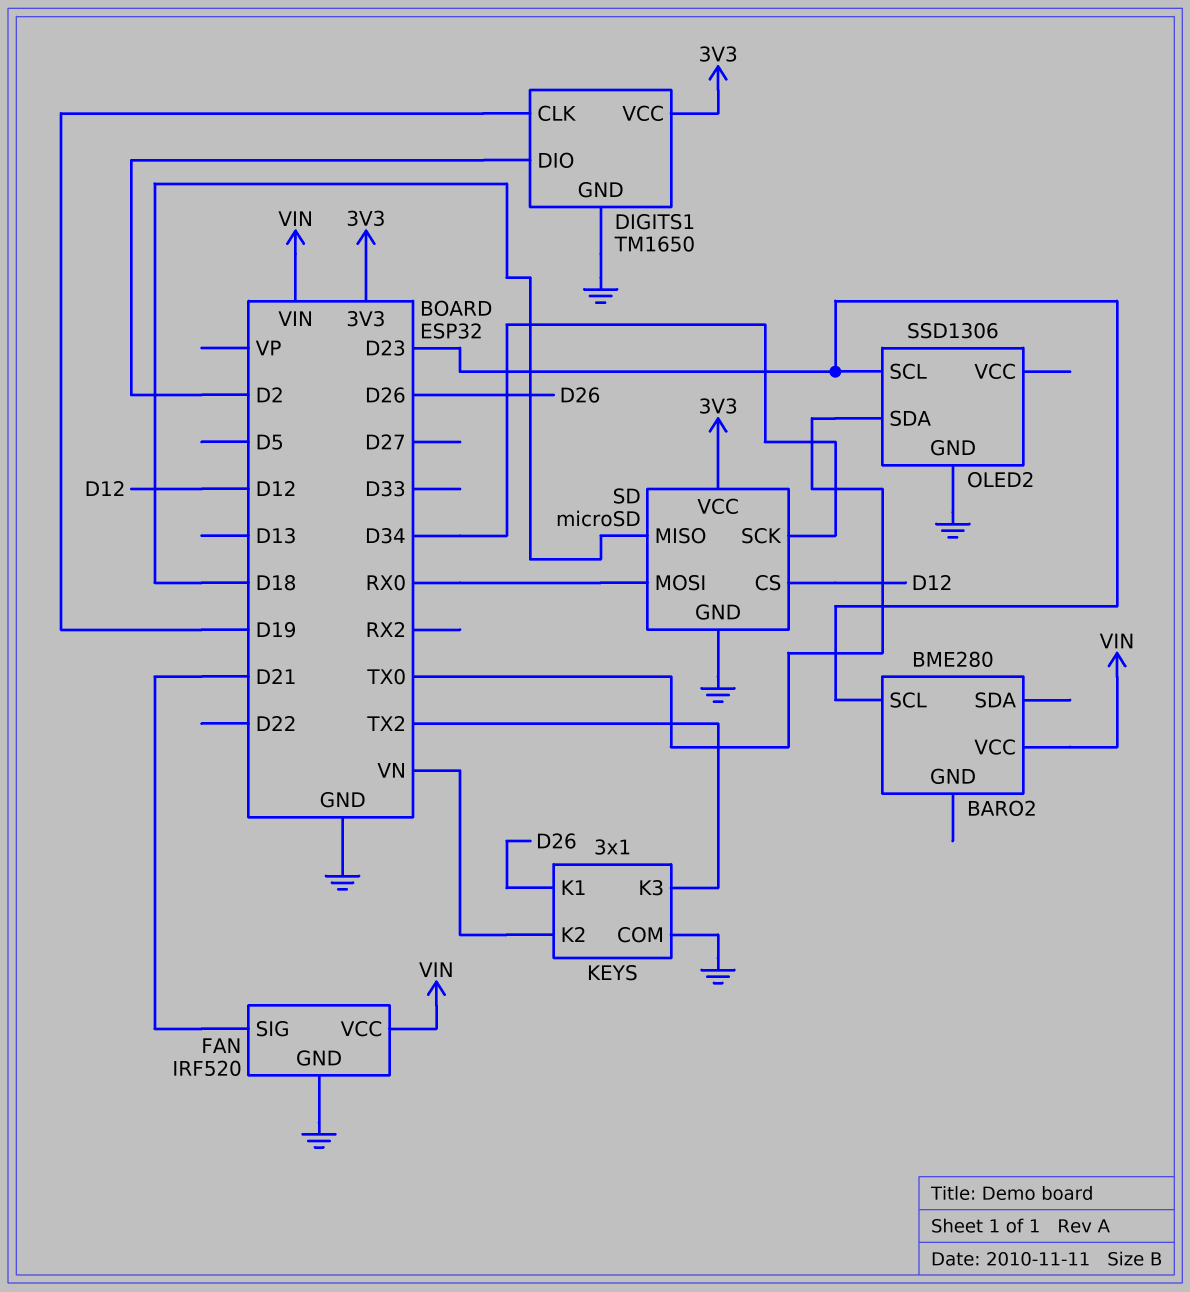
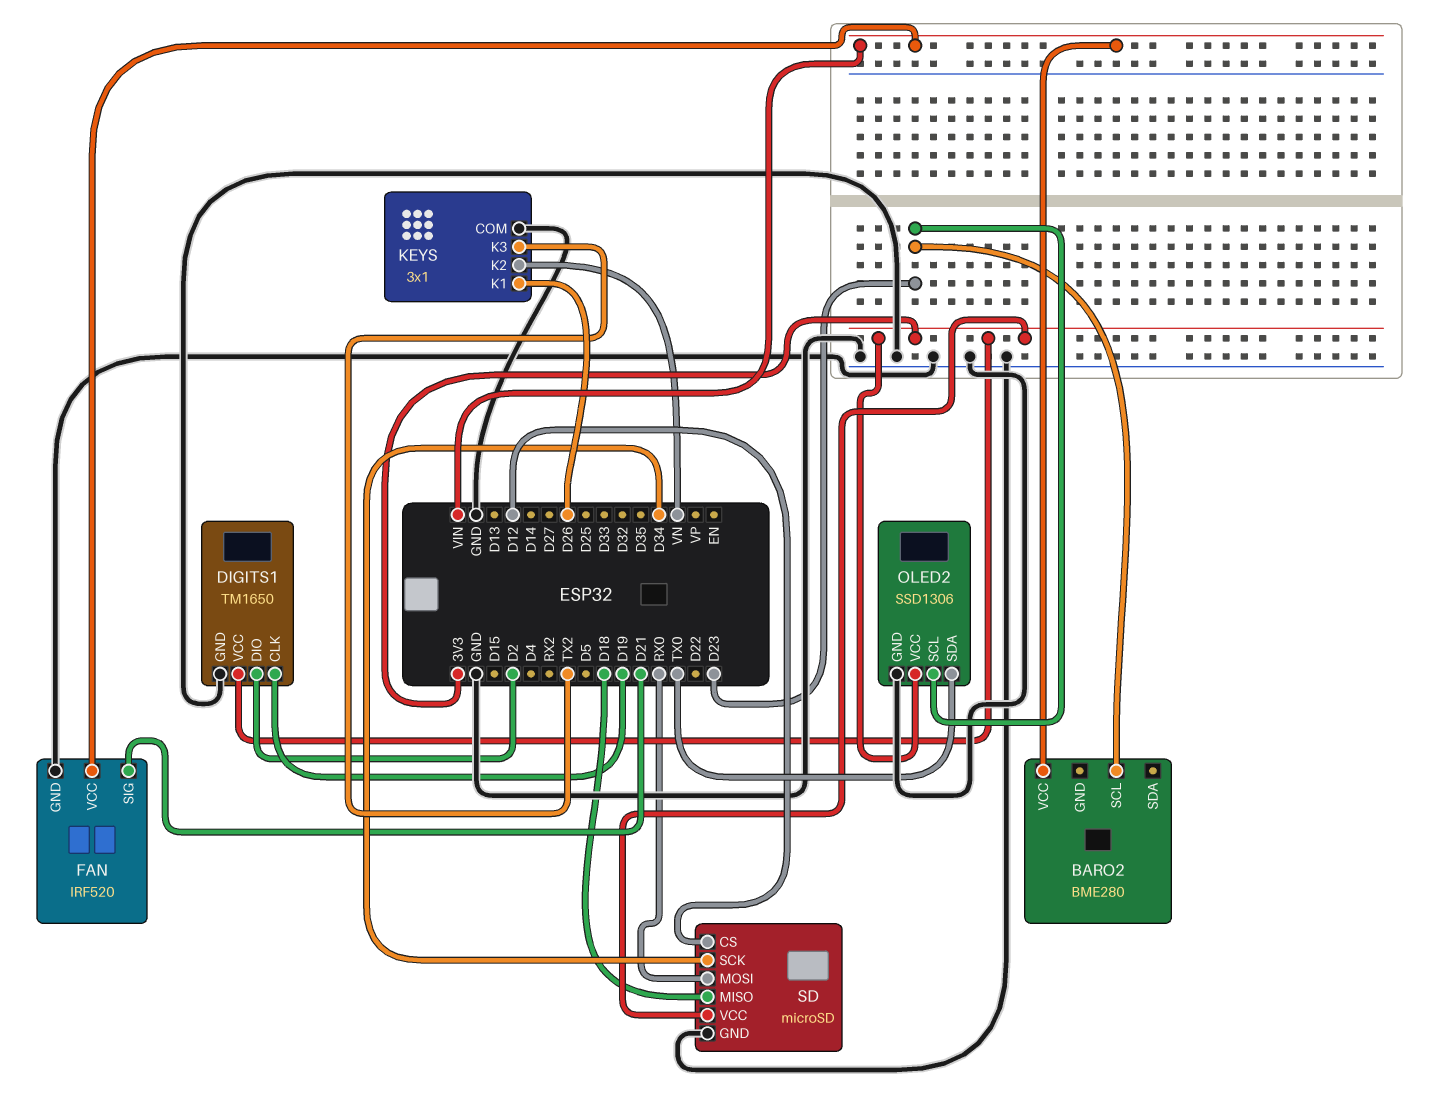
OLED2 pin VCC: none -> 3V3

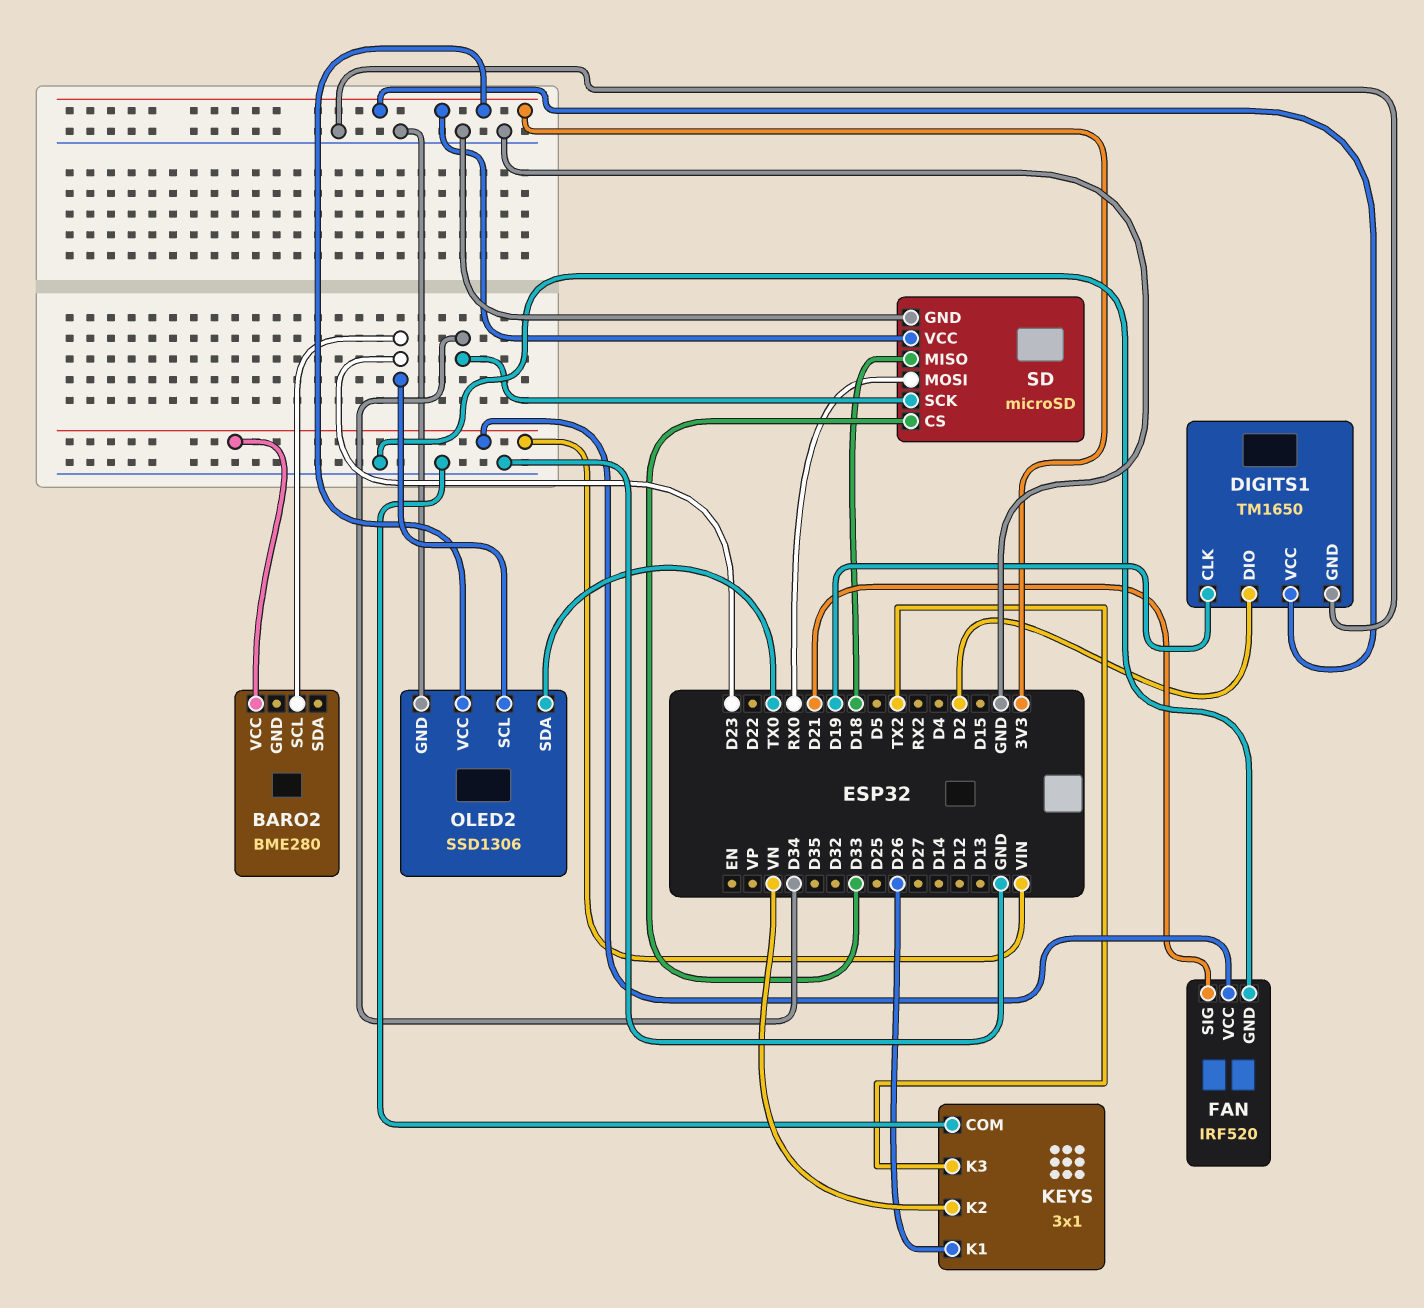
SD pin CS: D12 -> D33

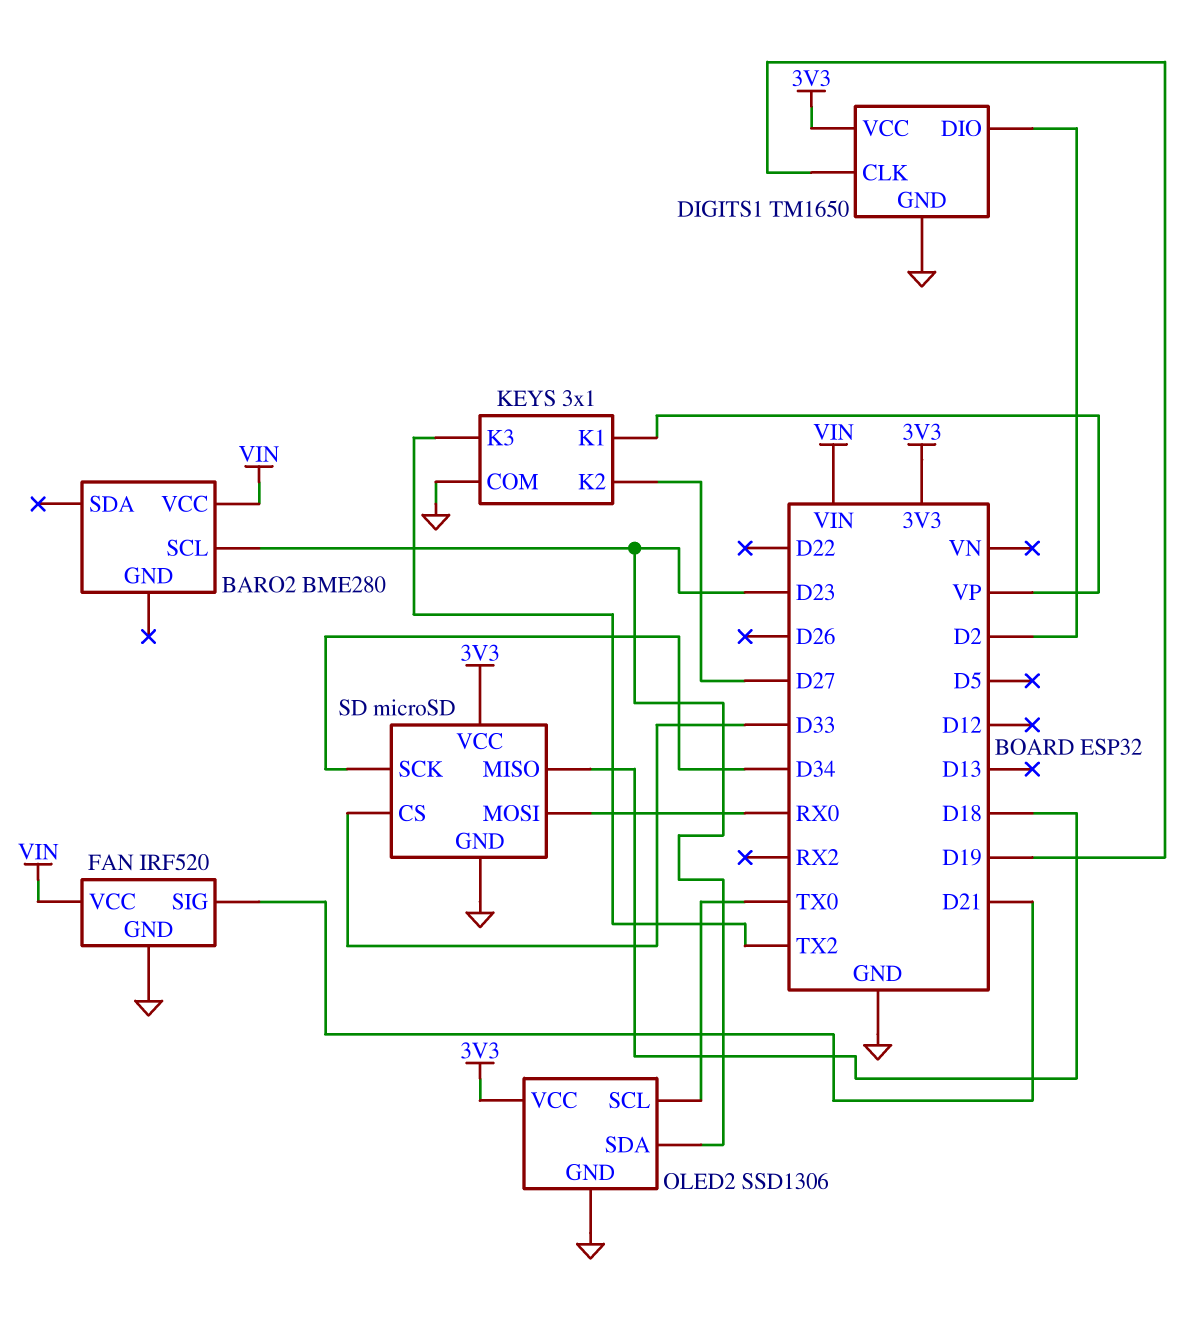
KEYS pin K1: D26 -> VP
KEYS pin K2: VN -> D27
OLED2 pin SCL: D23 -> TX0
OLED2 pin SDA: TX0 -> D23

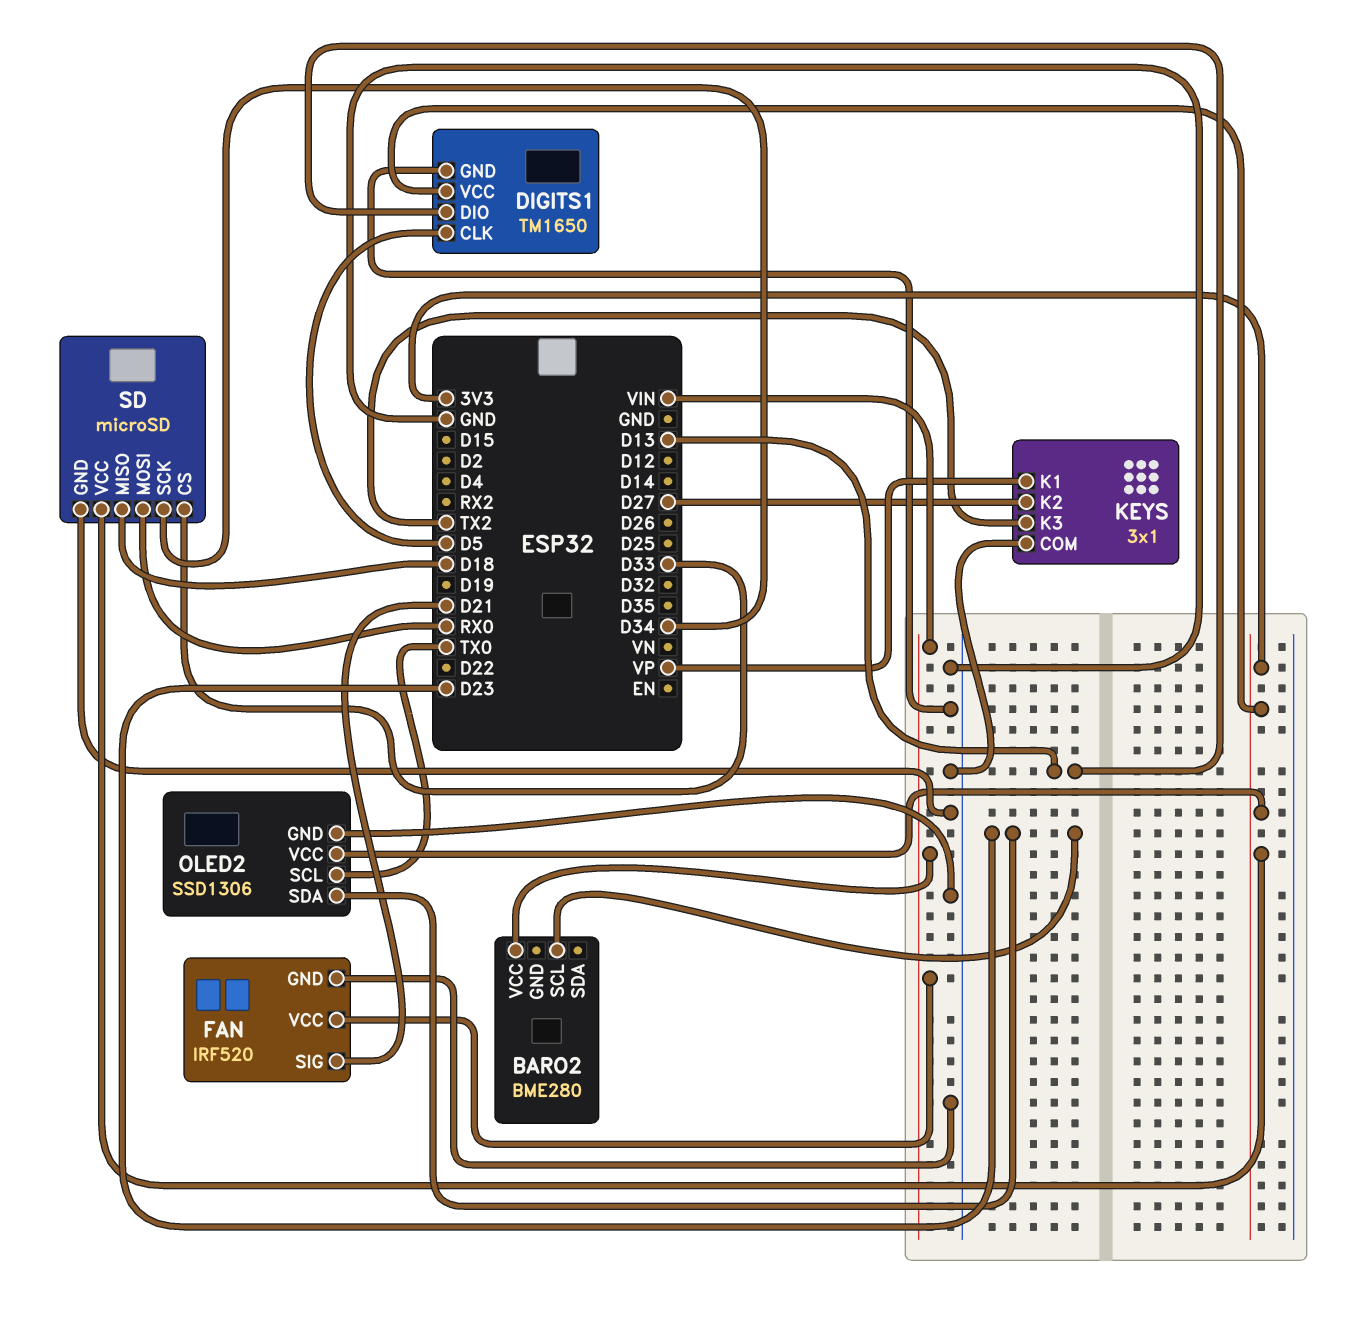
DIGITS1 pin CLK: D19 -> D5
DIGITS1 pin DIO: D2 -> D13

